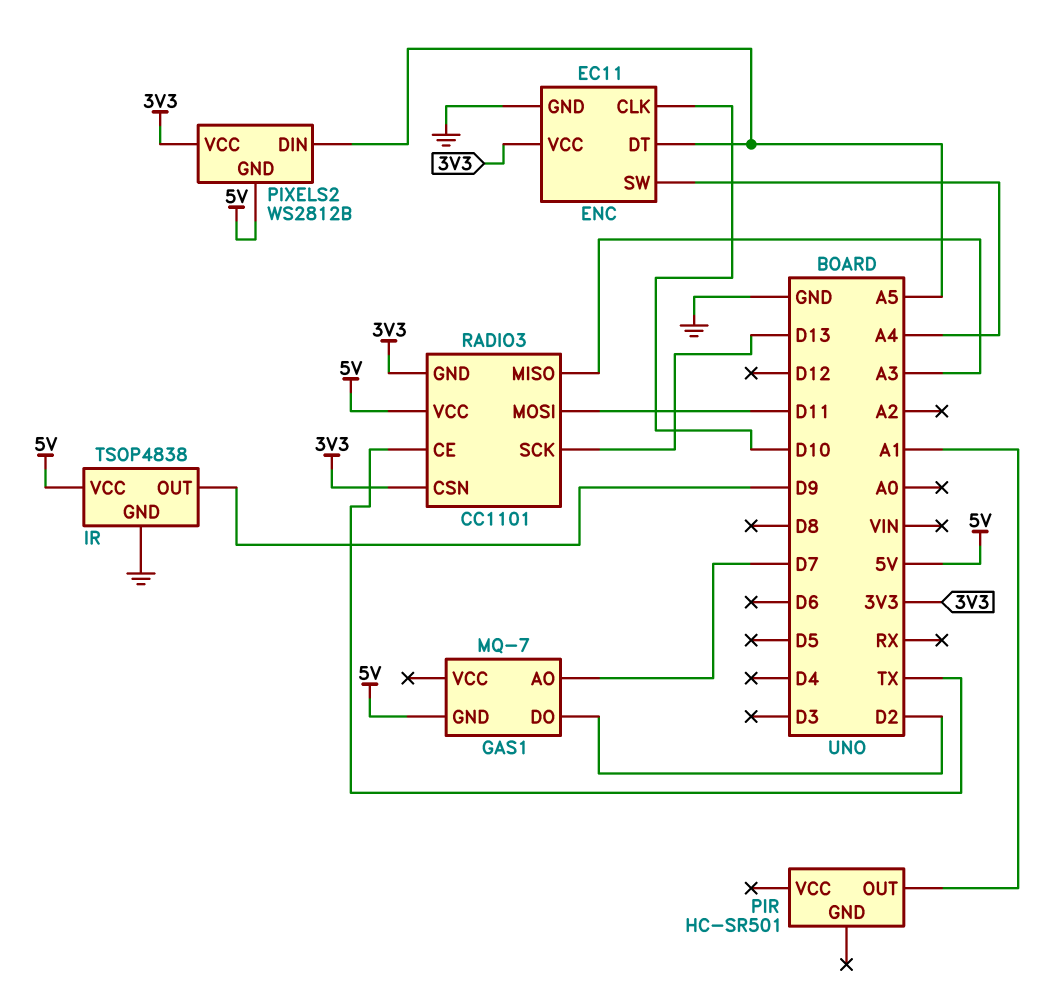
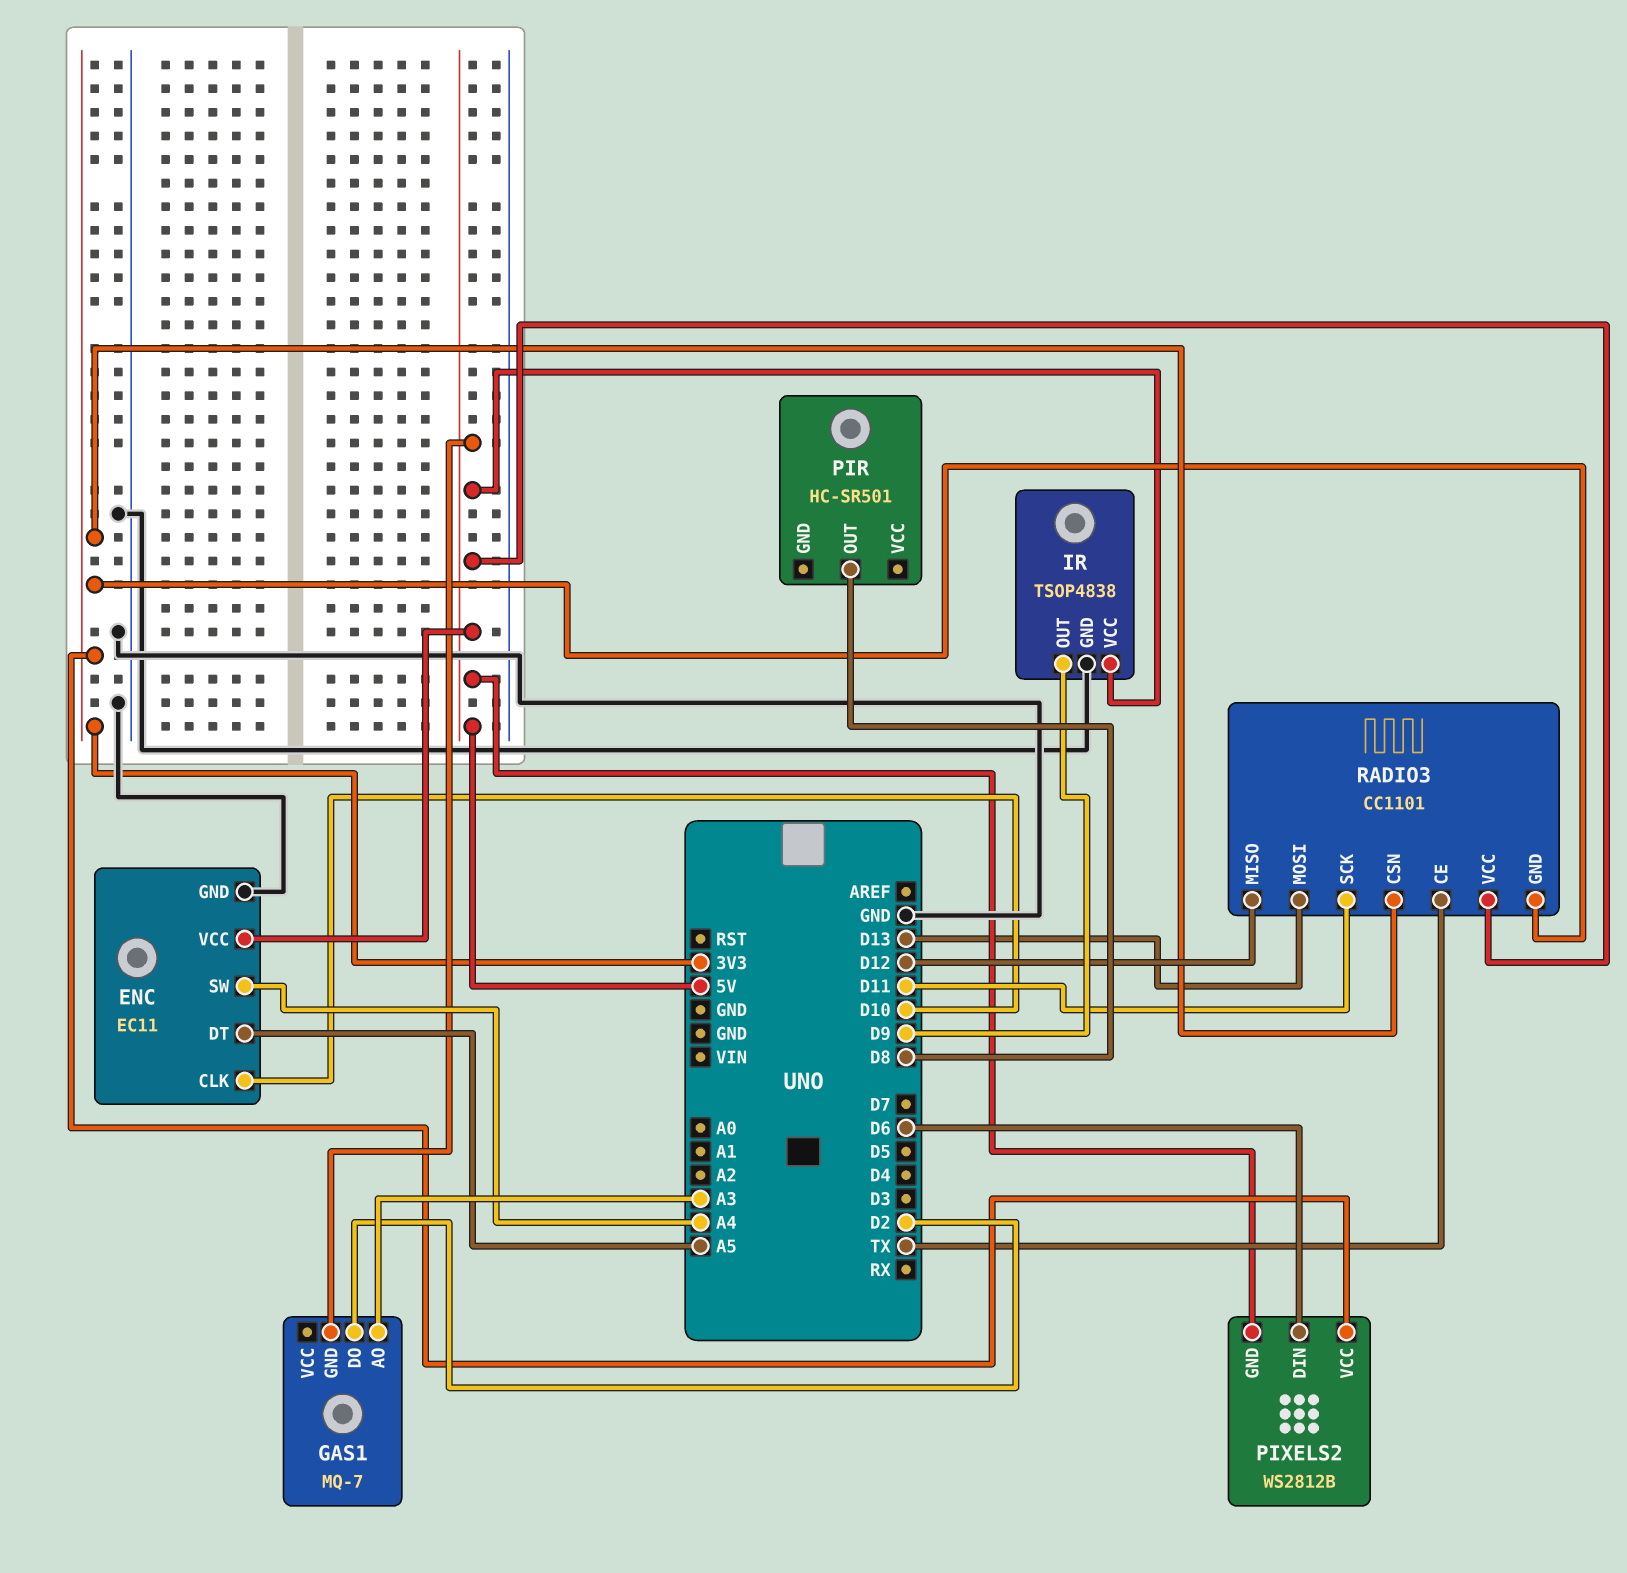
ENC pin VCC: 3V3 -> 5V
GAS1 pin AO: D7 -> A3
PIR pin OUT: A1 -> D8
PIXELS2 pin DIN: A5 -> D6
RADIO3 pin MISO: A3 -> D12
RADIO3 pin MOSI: D11 -> D13
RADIO3 pin SCK: D13 -> D11

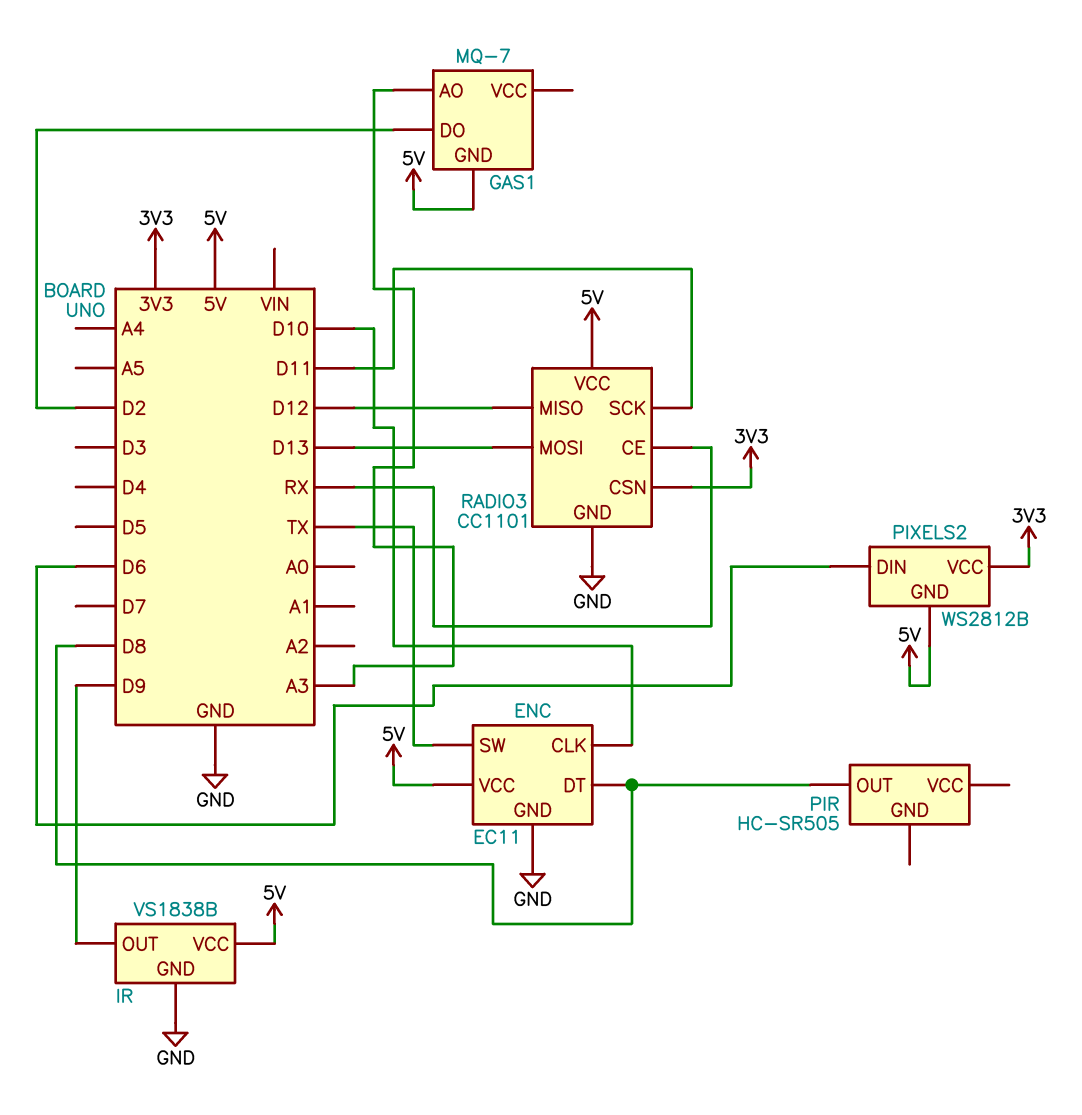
ENC pin DT: A5 -> D8
ENC pin SW: A4 -> TX
IR: TSOP4838 -> VS1838B
PIR: HC-SR501 -> HC-SR505
RADIO3 pin CE: TX -> RX
RADIO3 pin GND: 3V3 -> GND

